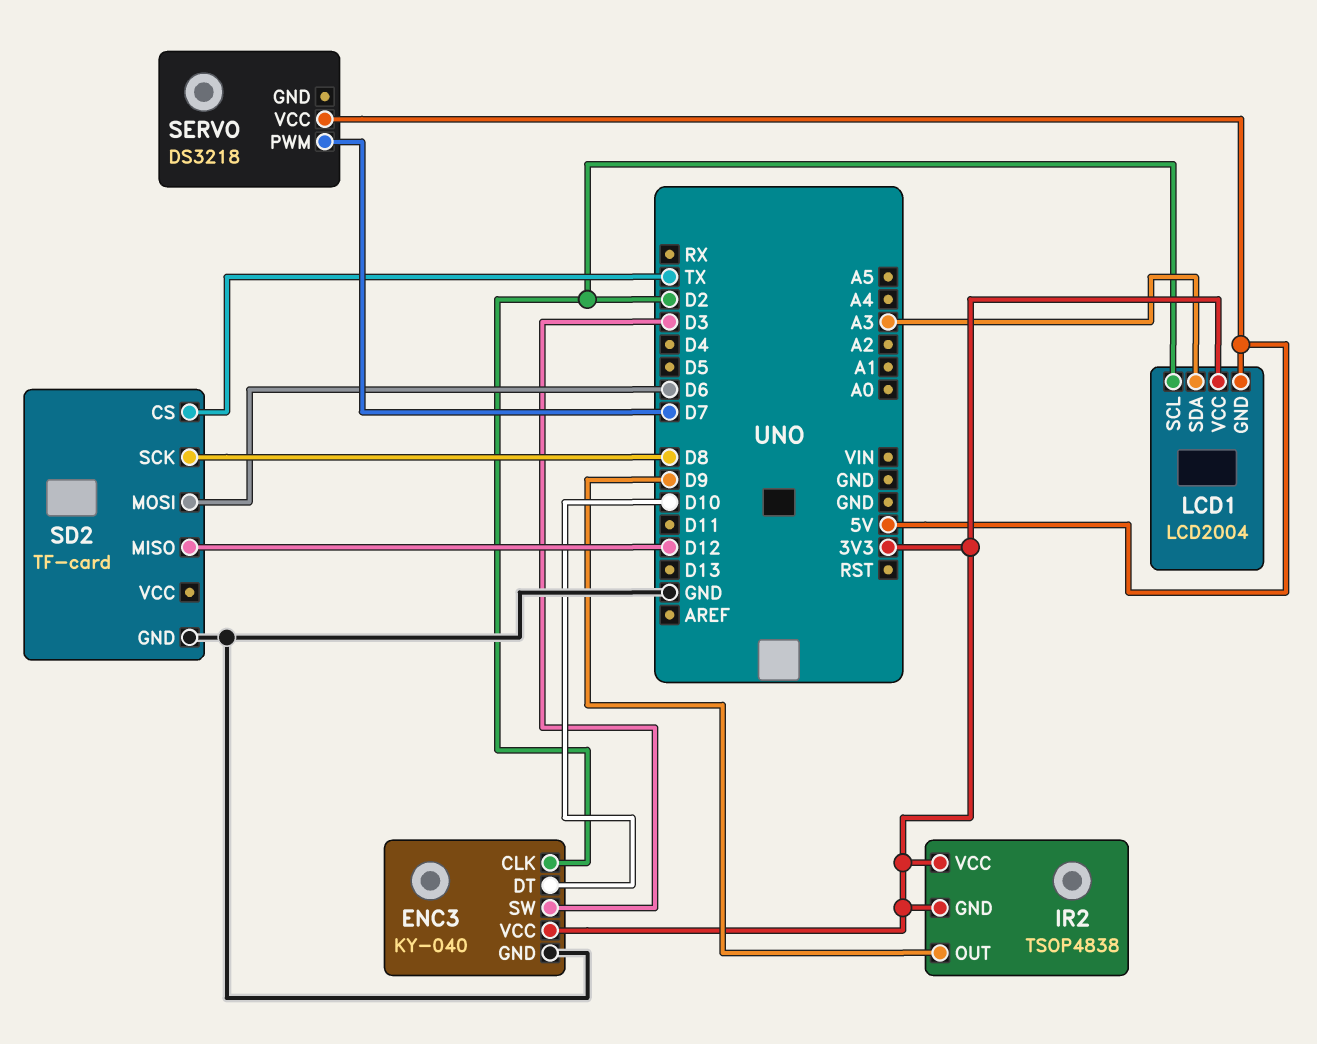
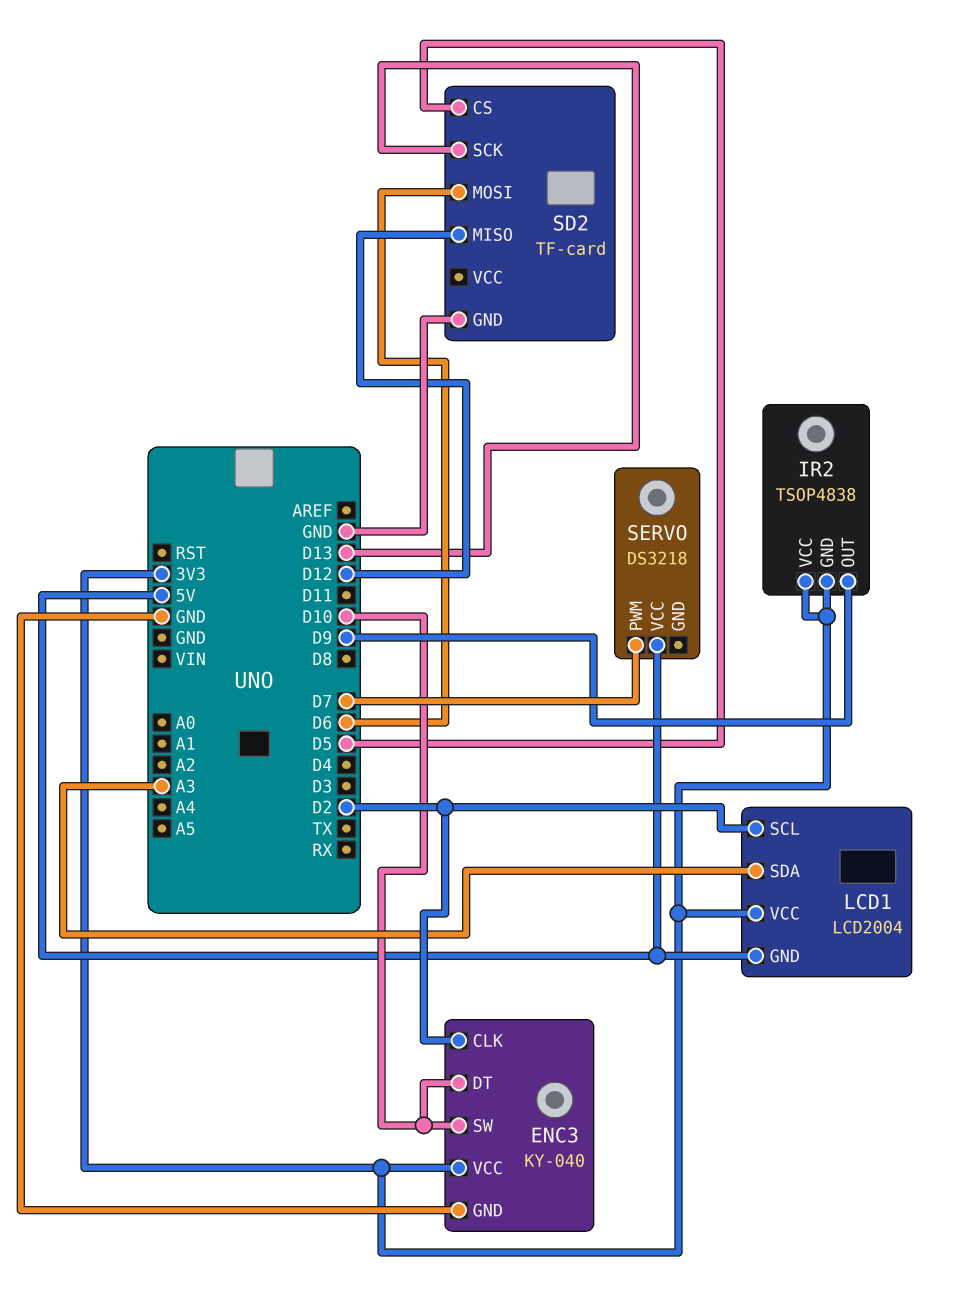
ENC3 pin SW: D3 -> D10
SD2 pin CS: TX -> D5
SD2 pin SCK: D8 -> D13

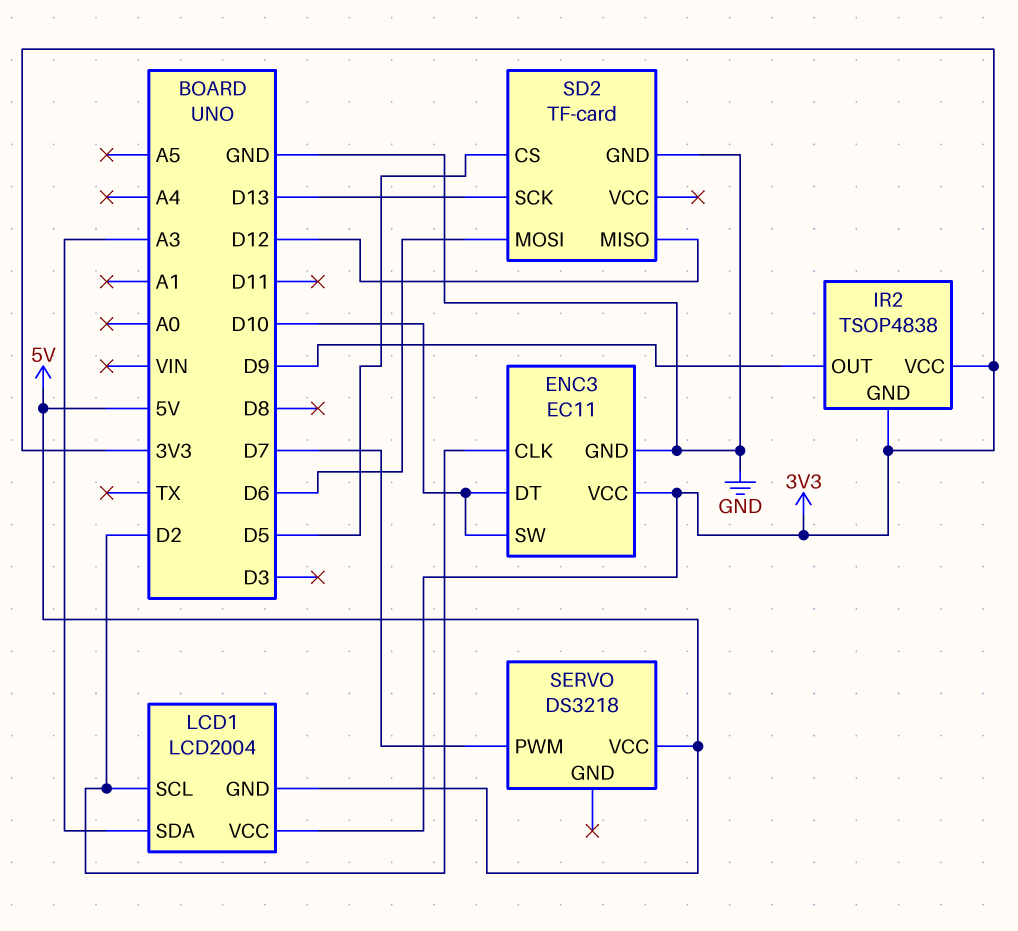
ENC3: KY-040 -> EC11

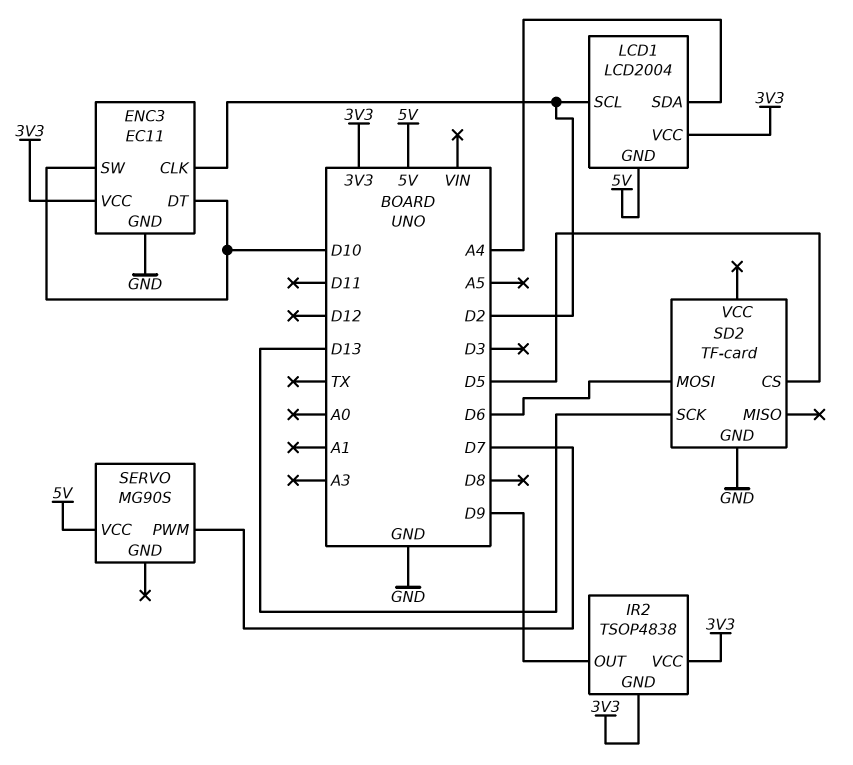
LCD1 pin SDA: A3 -> A4
SD2 pin MISO: D12 -> none
SERVO: DS3218 -> MG90S

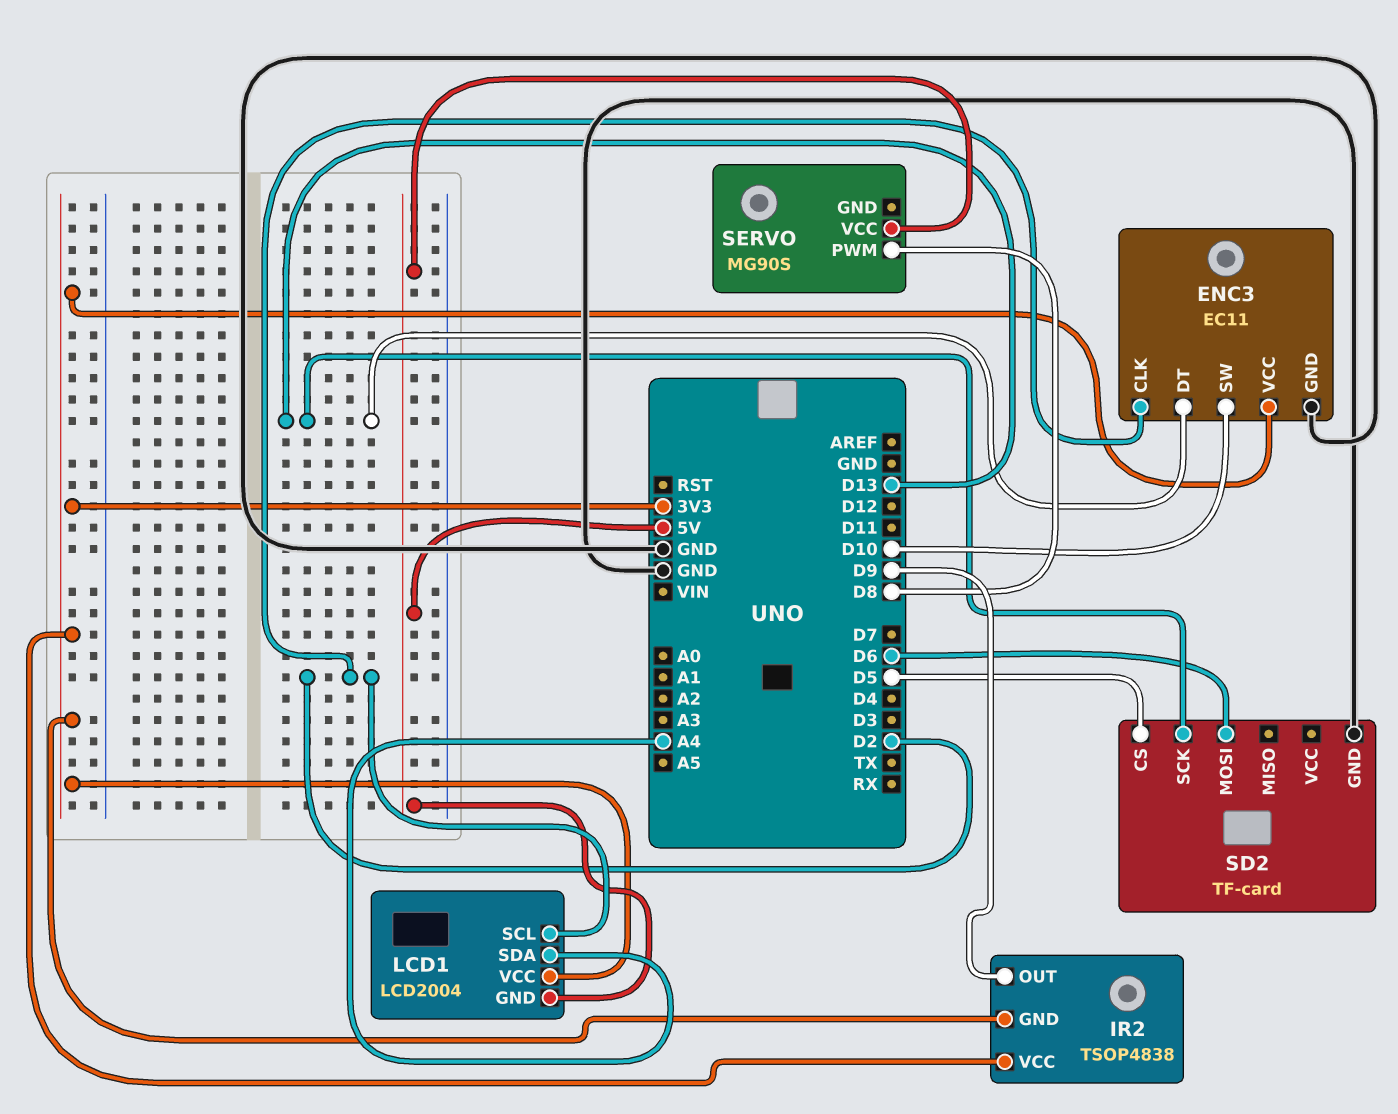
ENC3 pin DT: D10 -> D13
SERVO pin PWM: D7 -> D8

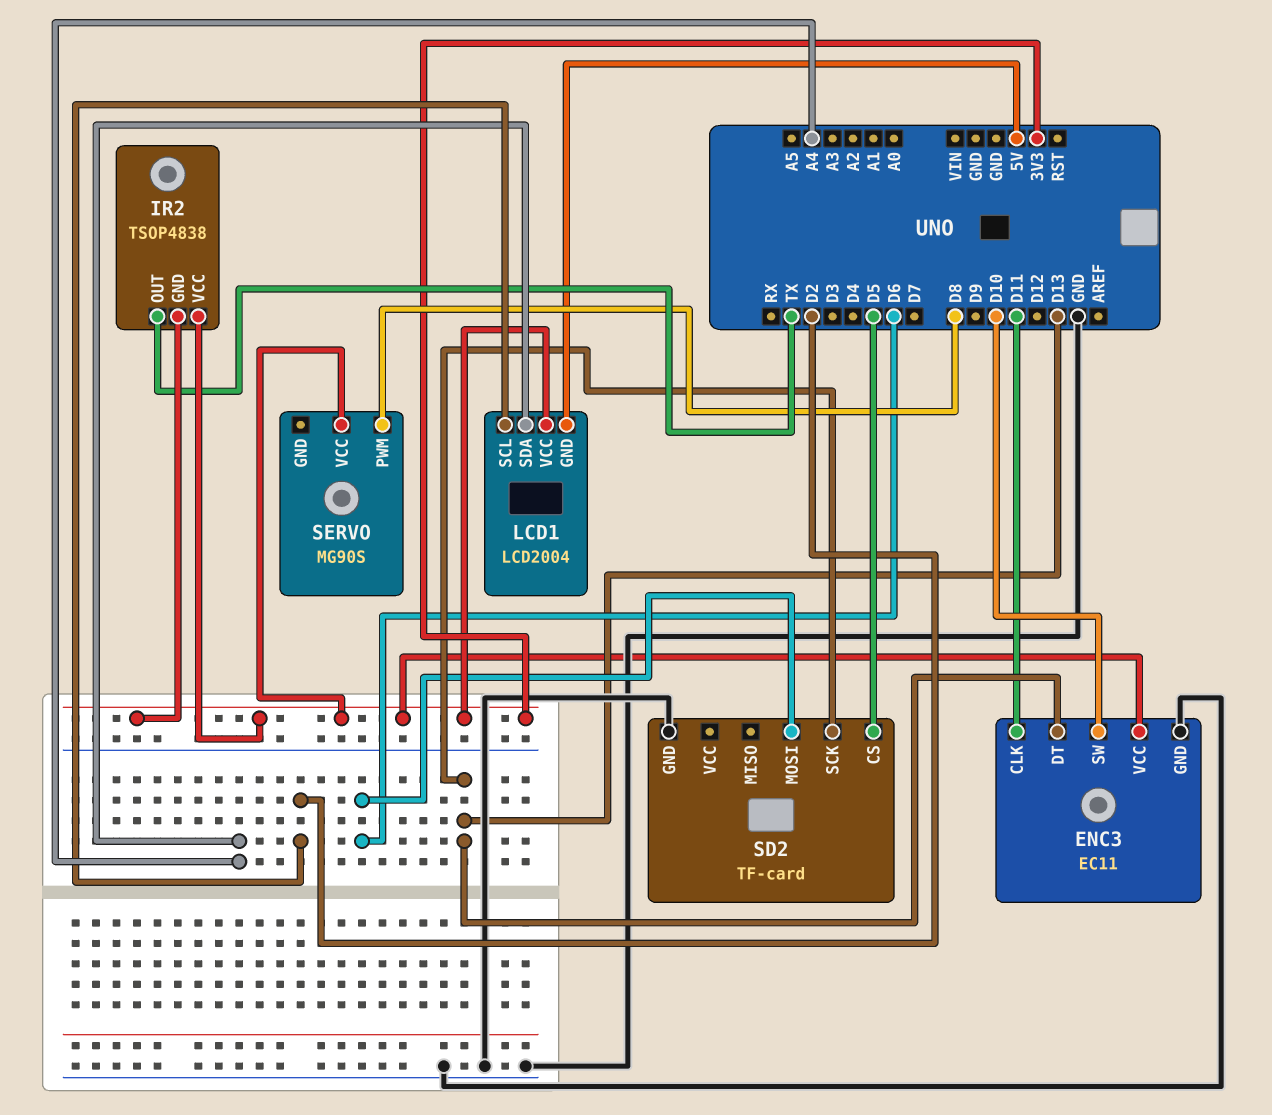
ENC3 pin CLK: D2 -> D11
IR2 pin OUT: D9 -> TX
SERVO pin VCC: 5V -> 3V3

